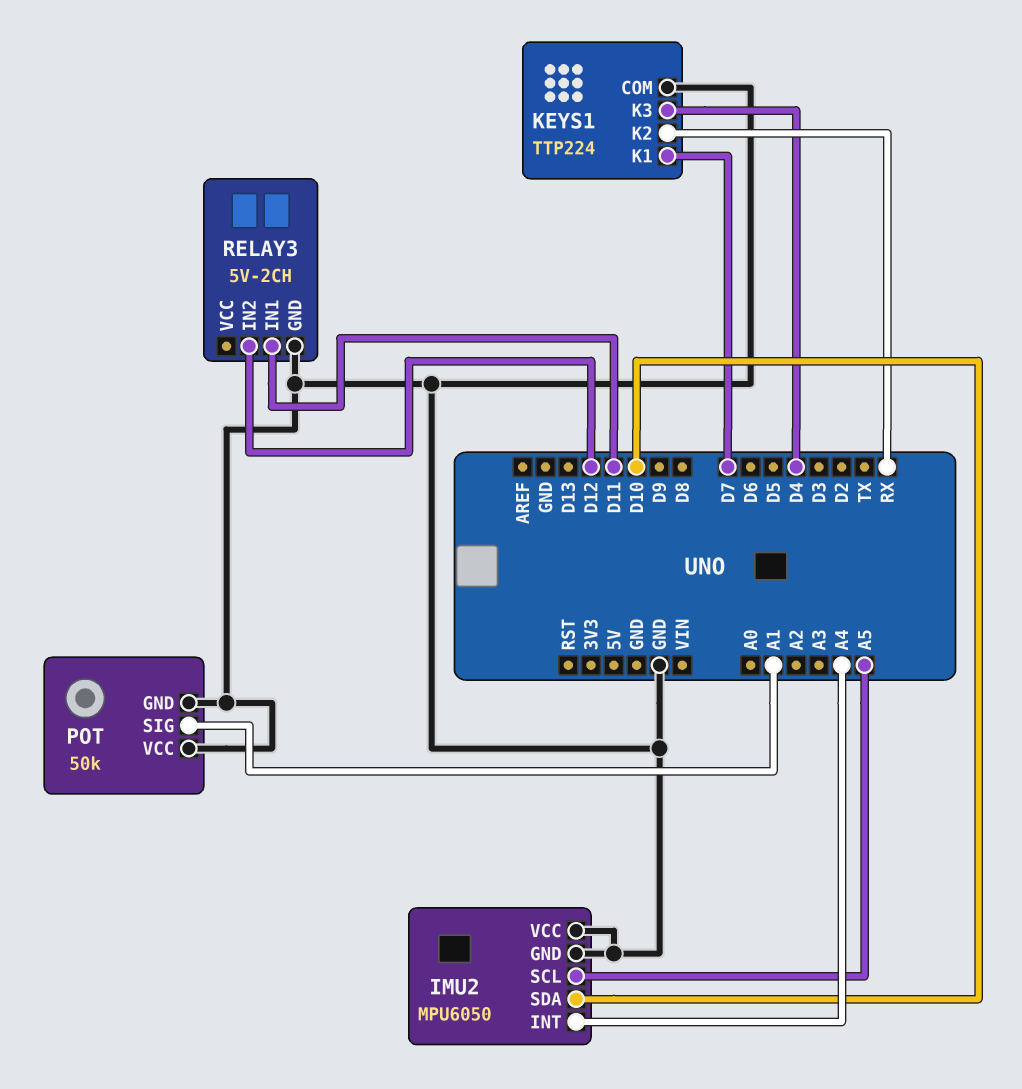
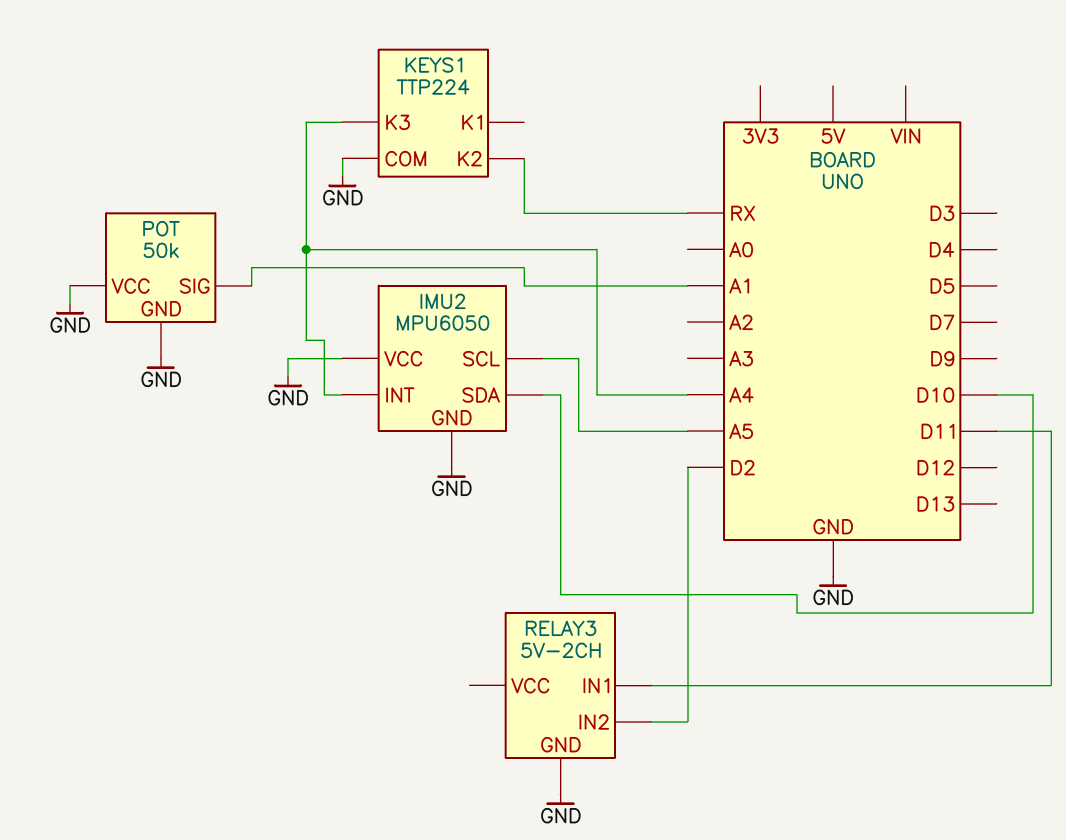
KEYS1 pin K1: D7 -> none
KEYS1 pin K3: D4 -> A4
RELAY3 pin IN2: D12 -> D2

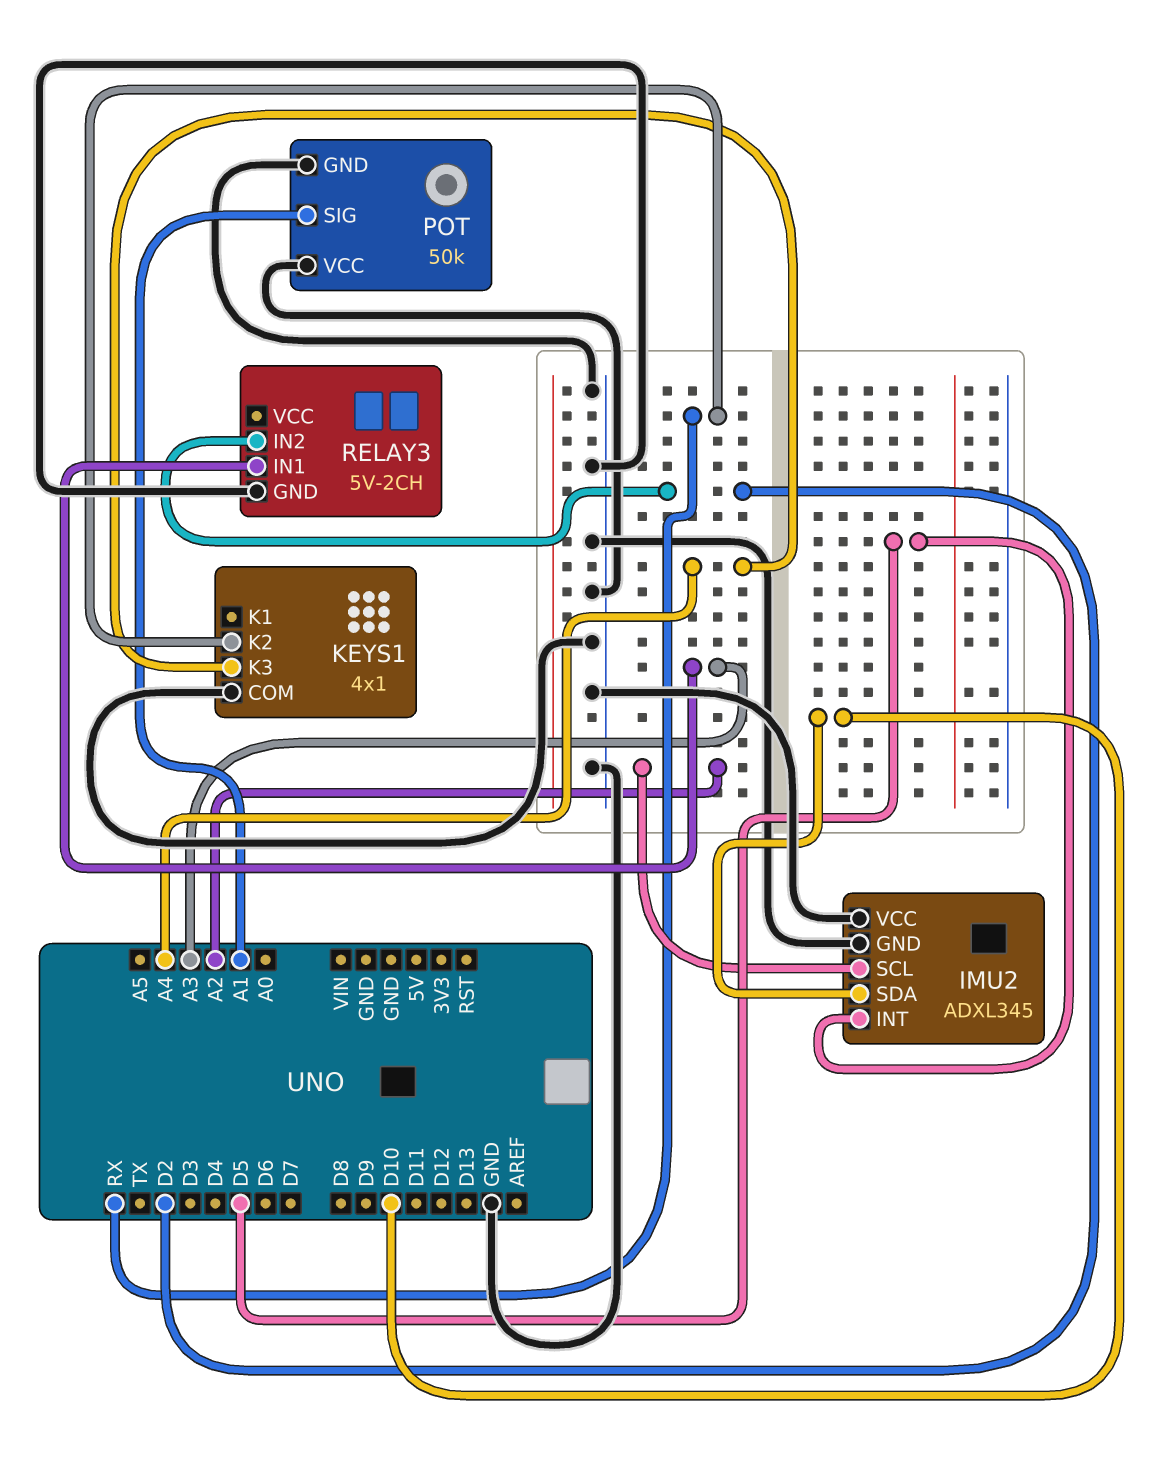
IMU2: MPU6050 -> ADXL345
IMU2 pin INT: A4 -> D5
IMU2 pin SCL: A5 -> A2
KEYS1: TTP224 -> 4x1
RELAY3 pin IN1: D11 -> A3

